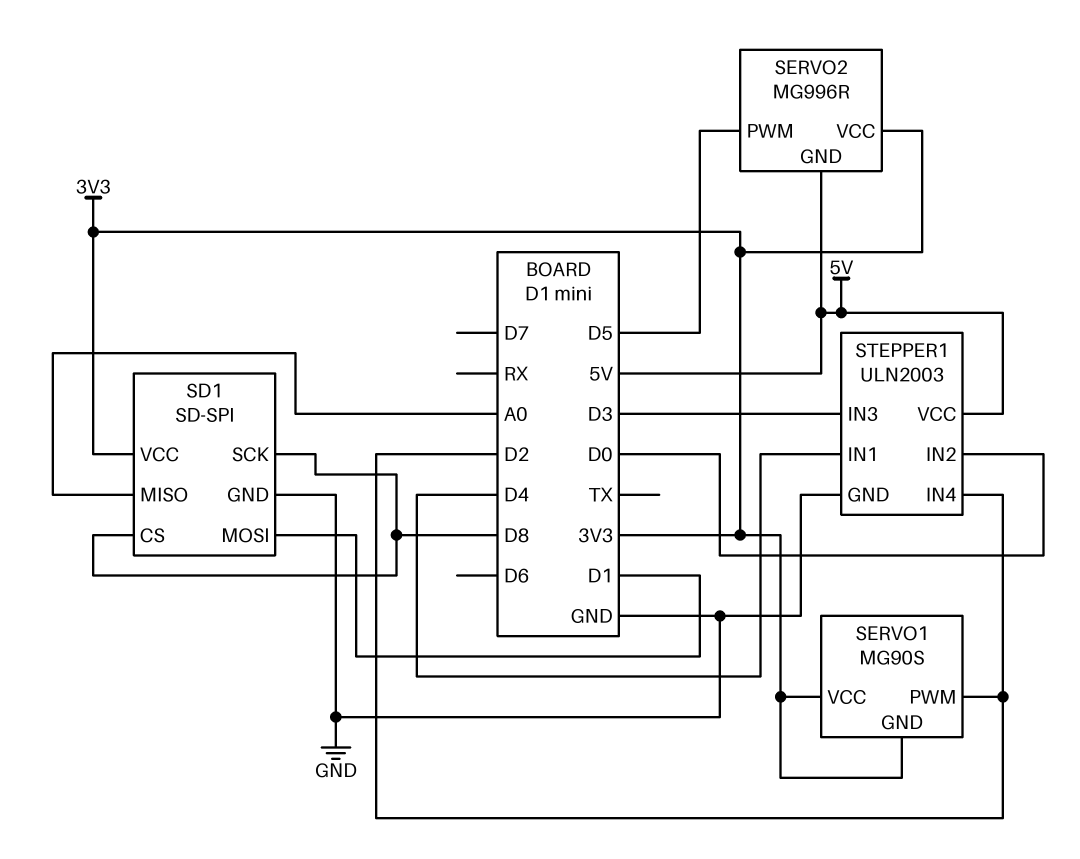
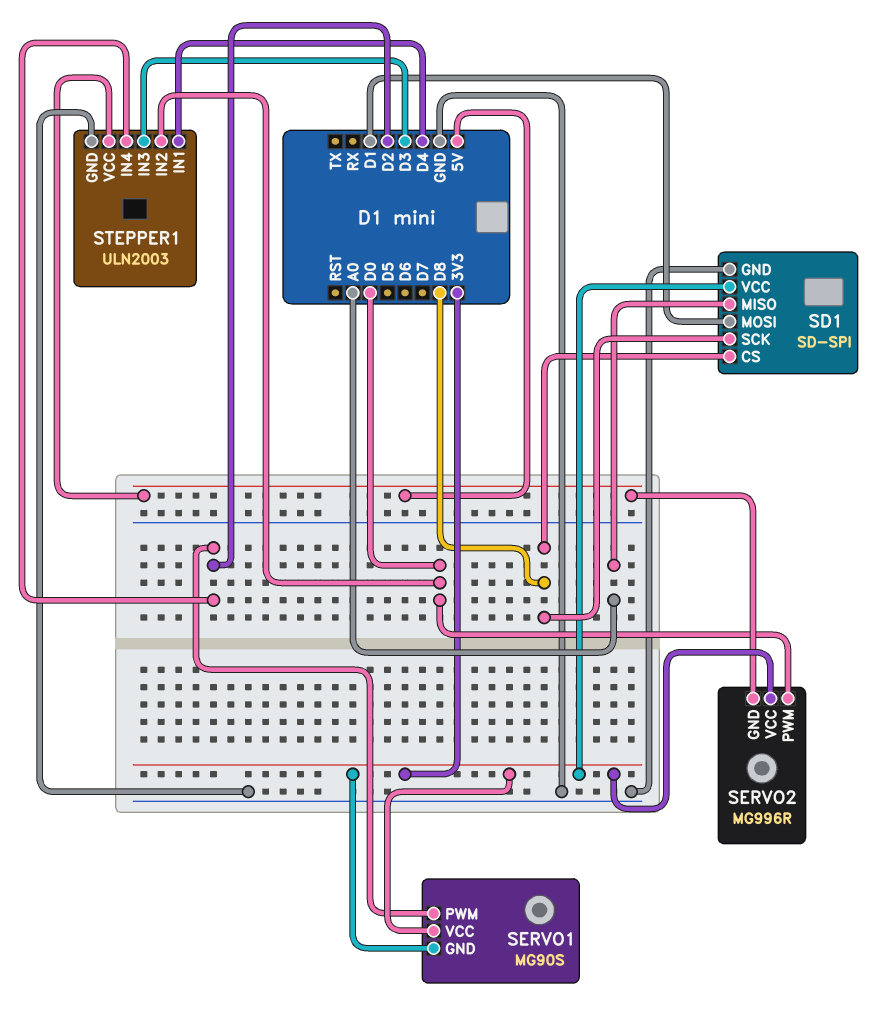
SERVO2 pin PWM: D5 -> D0

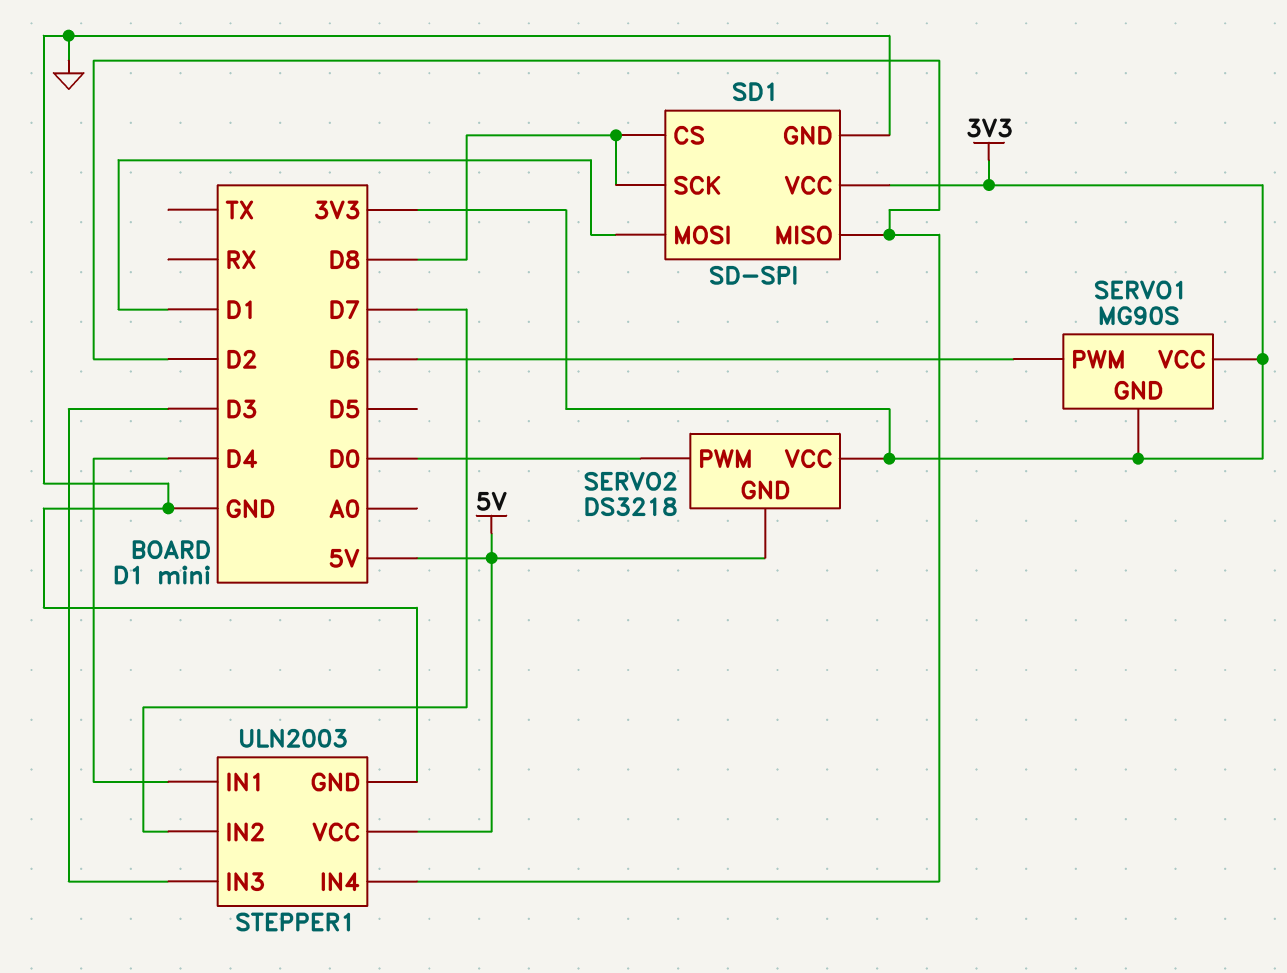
SD1 pin MISO: A0 -> D2
SERVO1 pin PWM: D2 -> D6
SERVO2: MG996R -> DS3218
STEPPER1 pin IN2: D0 -> D7

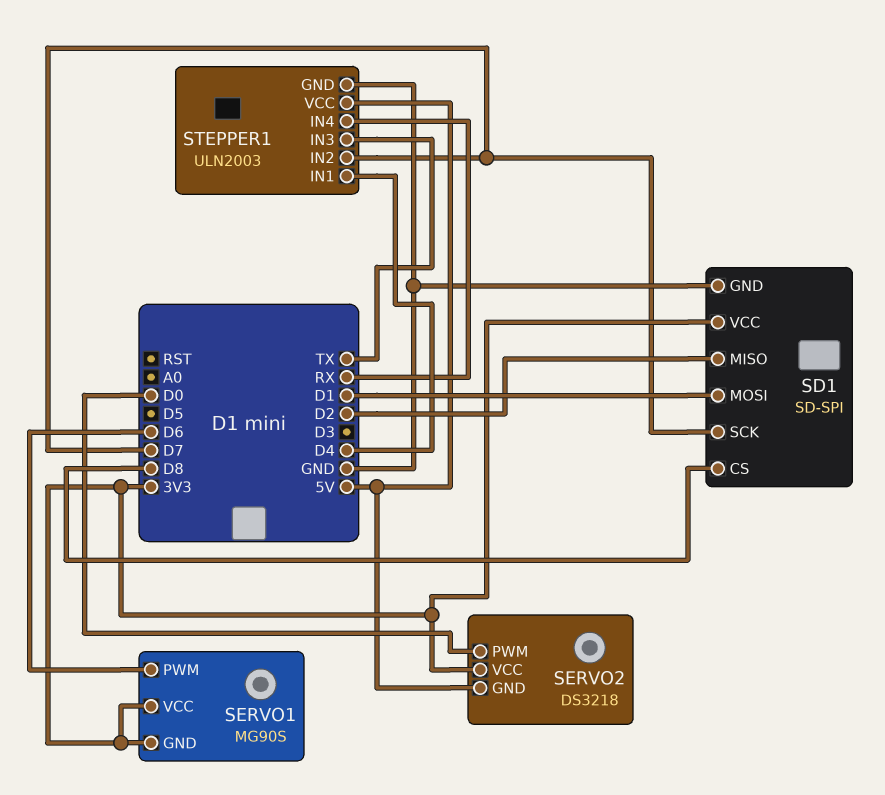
SD1 pin SCK: D8 -> D7
STEPPER1 pin IN3: D3 -> TX
STEPPER1 pin IN4: D2 -> RX

